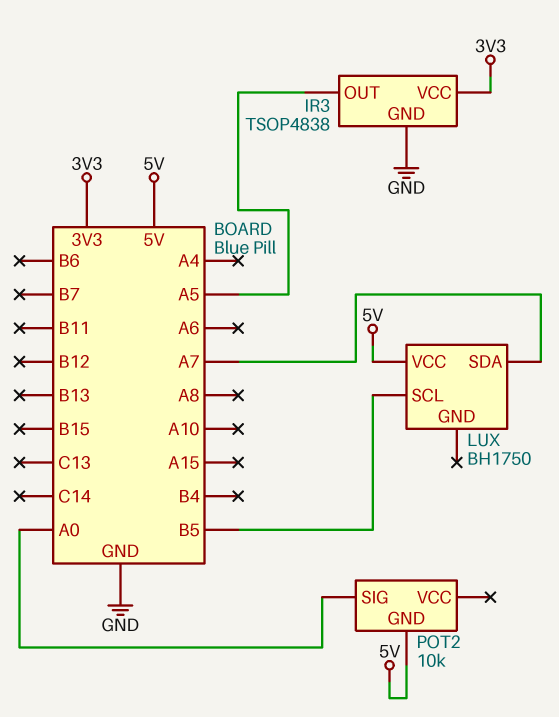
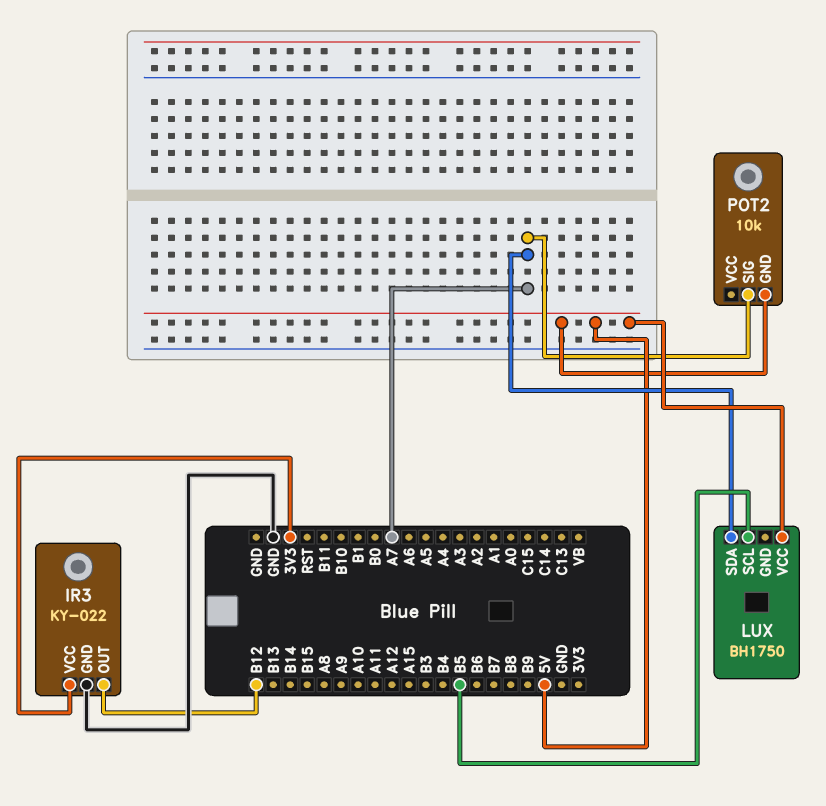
IR3: TSOP4838 -> KY-022
IR3 pin OUT: A5 -> B12
POT2 pin SIG: A0 -> A7

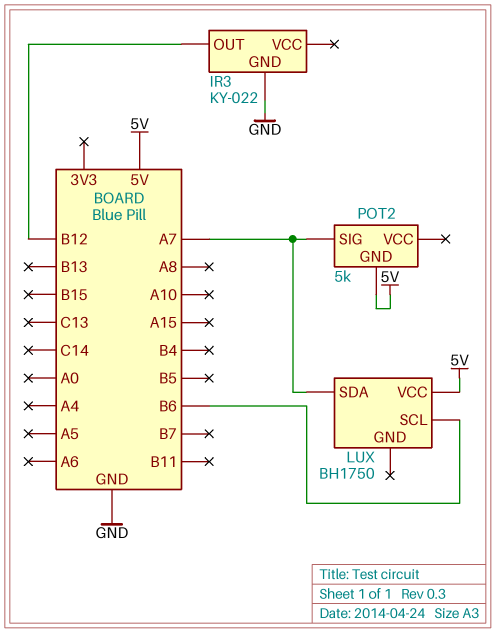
IR3 pin VCC: 3V3 -> none
LUX pin SCL: B5 -> B6
POT2: 10k -> 5k

